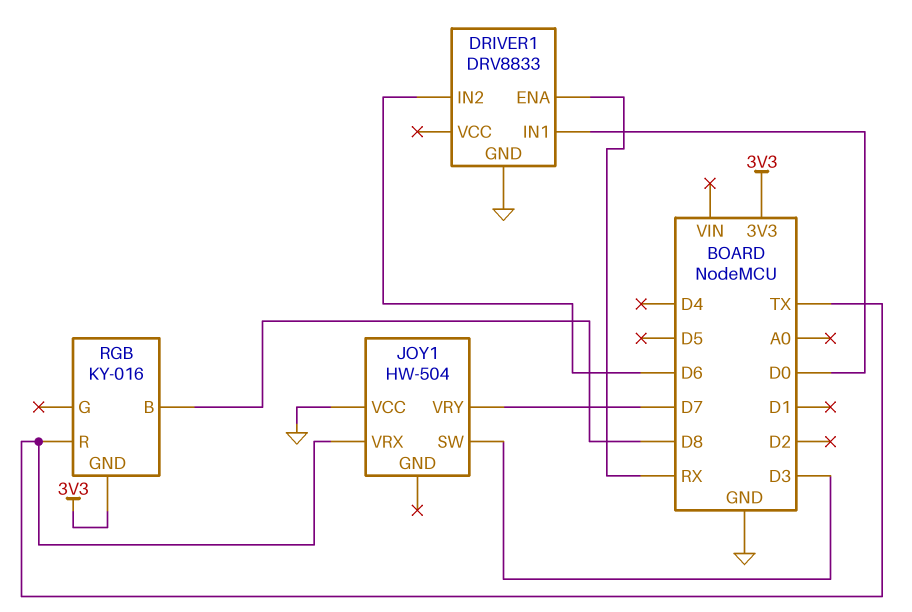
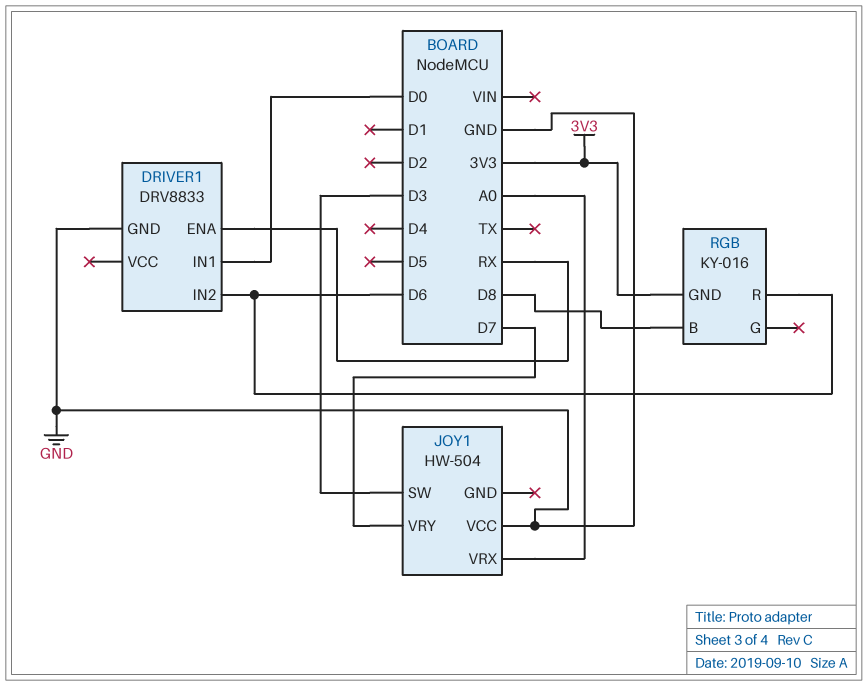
JOY1 pin VRX: TX -> A0
RGB pin R: TX -> D6

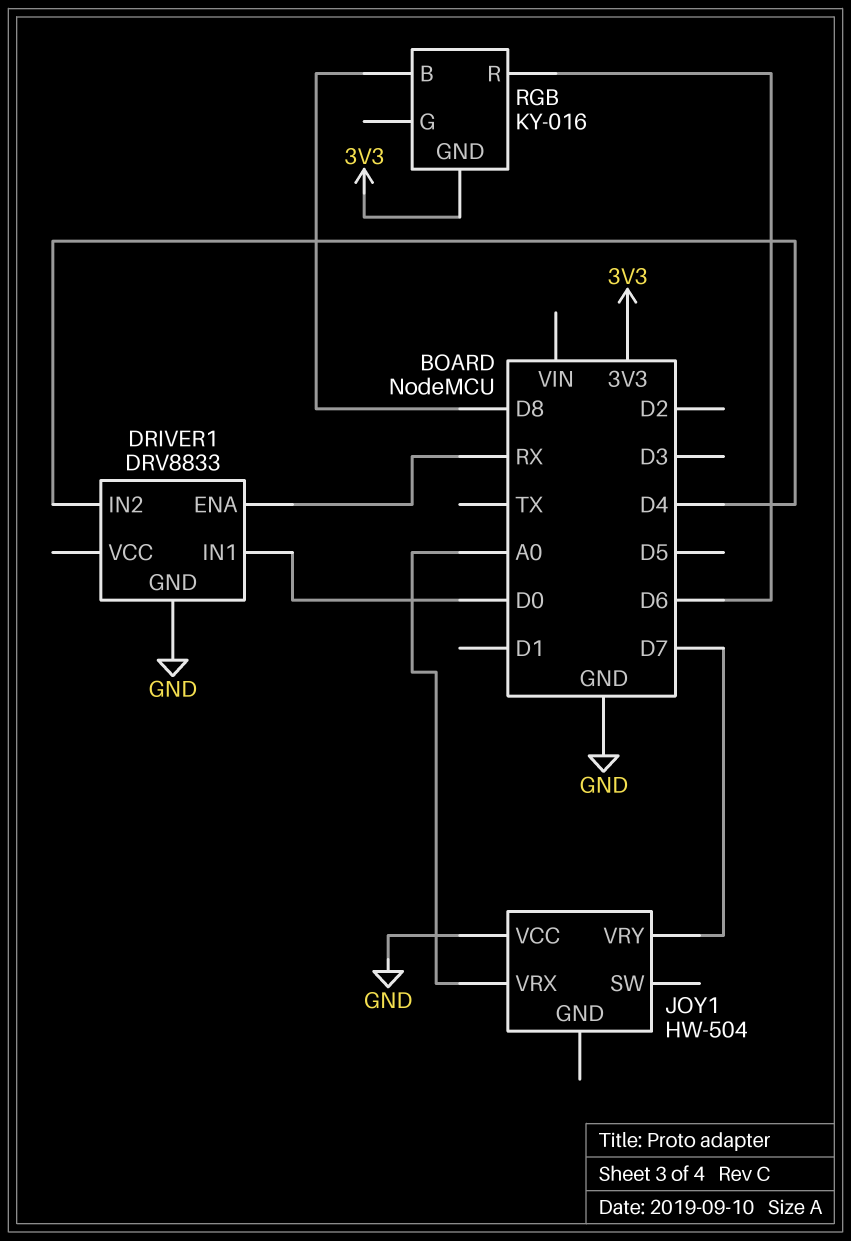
DRIVER1 pin IN2: D6 -> D4
JOY1 pin SW: D3 -> none

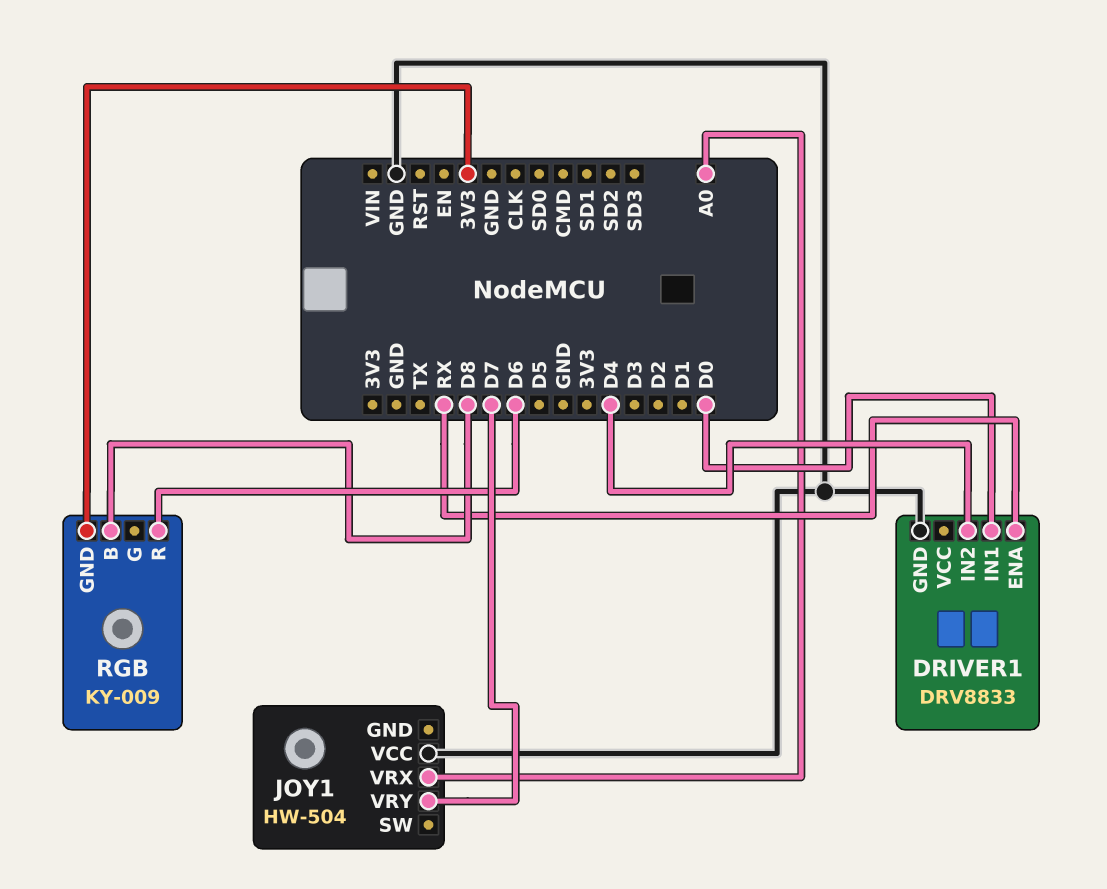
RGB: KY-016 -> KY-009

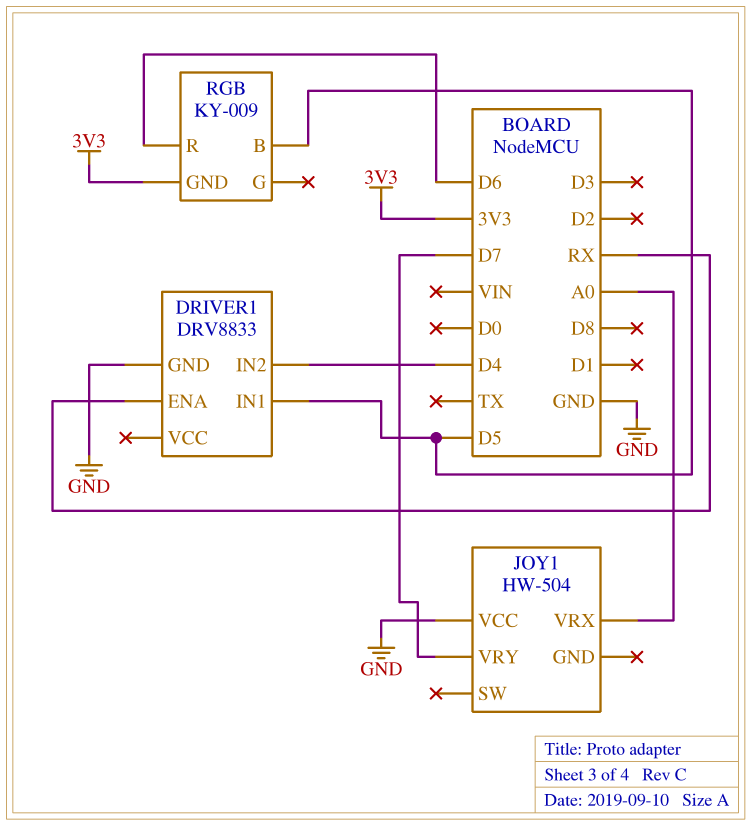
DRIVER1 pin IN1: D0 -> D5
RGB pin B: D8 -> D5

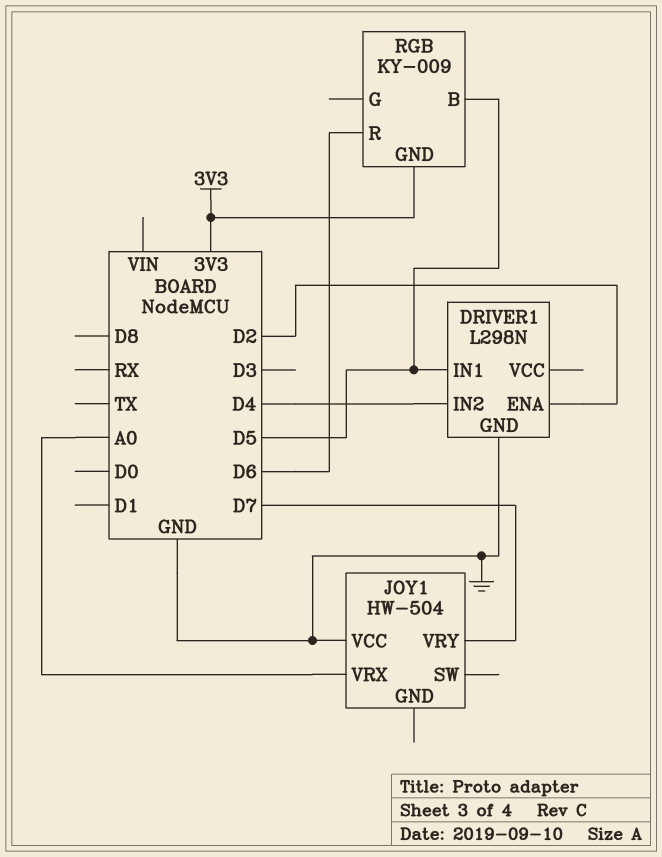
DRIVER1: DRV8833 -> L298N
DRIVER1 pin ENA: RX -> D2

